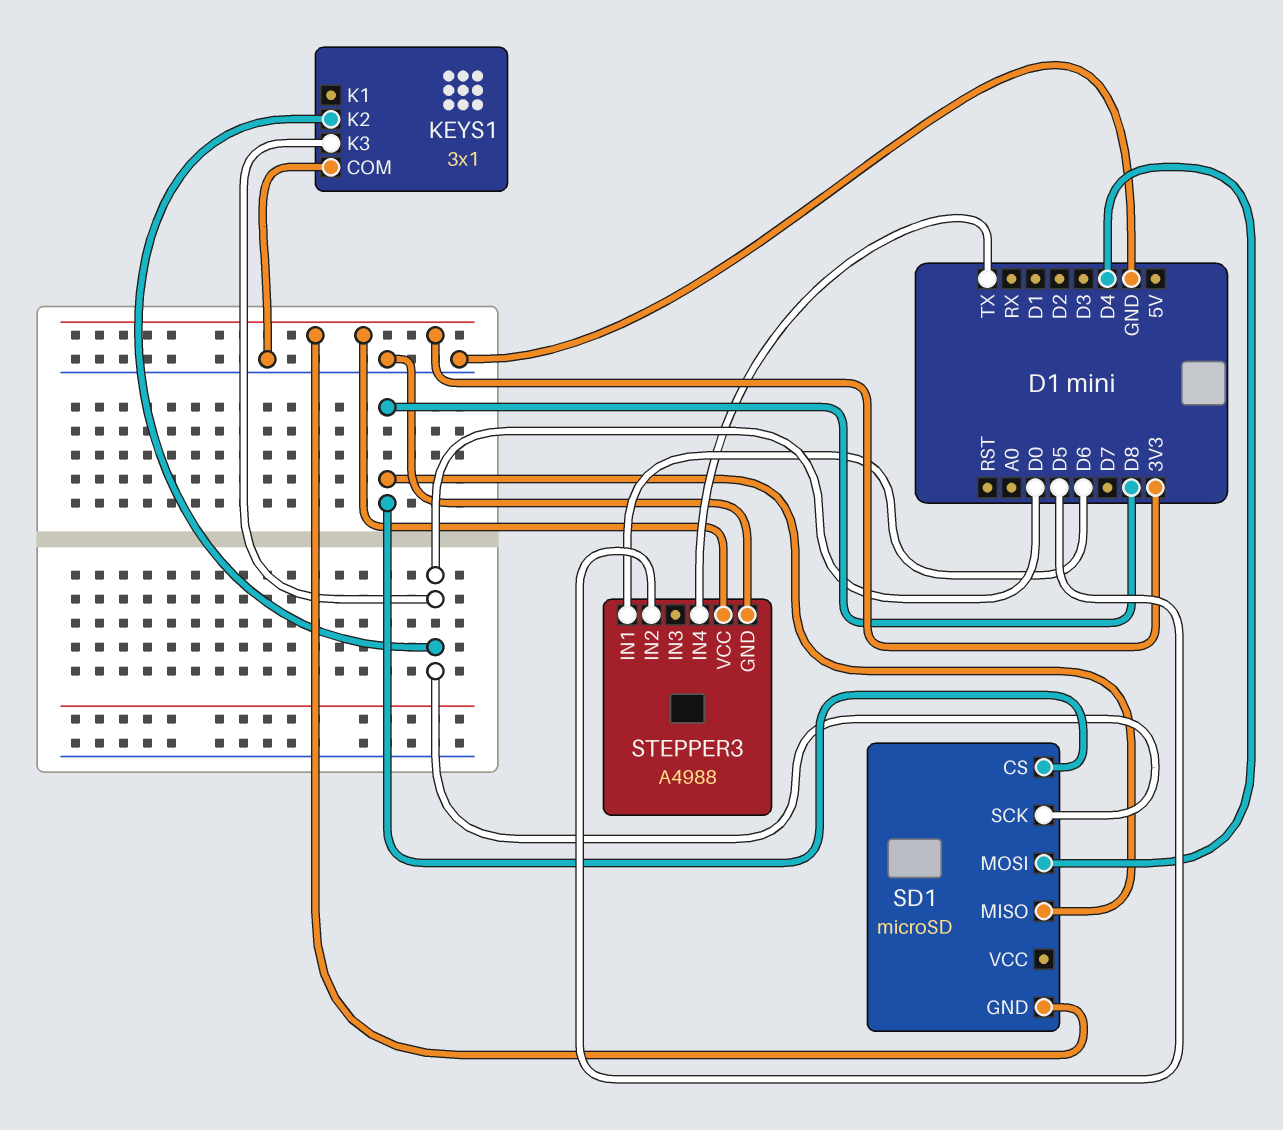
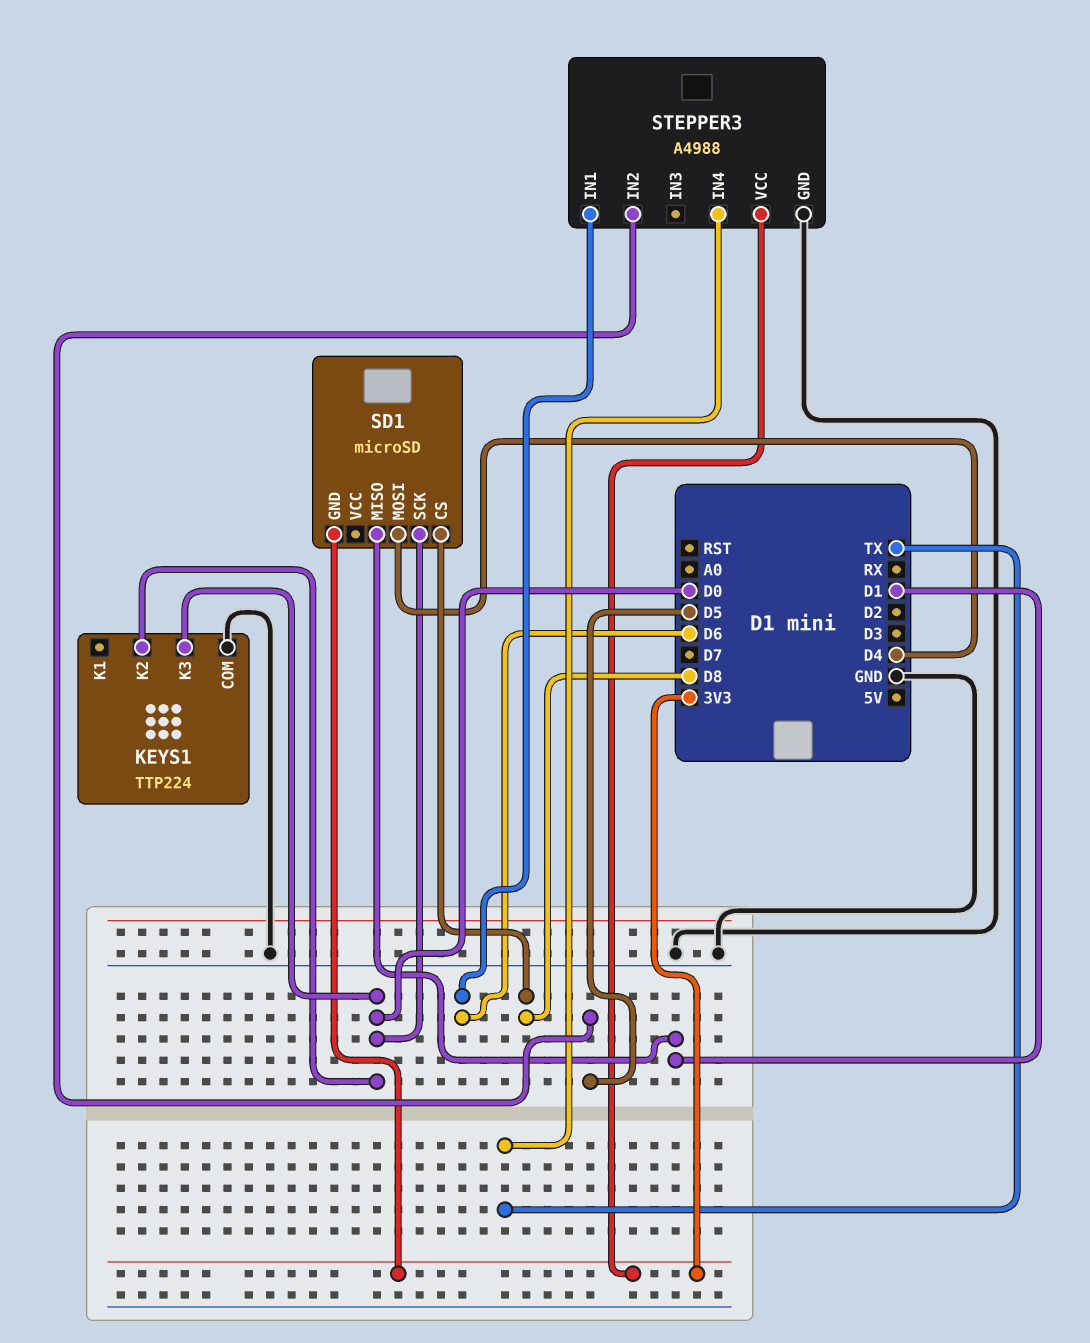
KEYS1: 3x1 -> TTP224
SD1 pin MISO: D8 -> D1

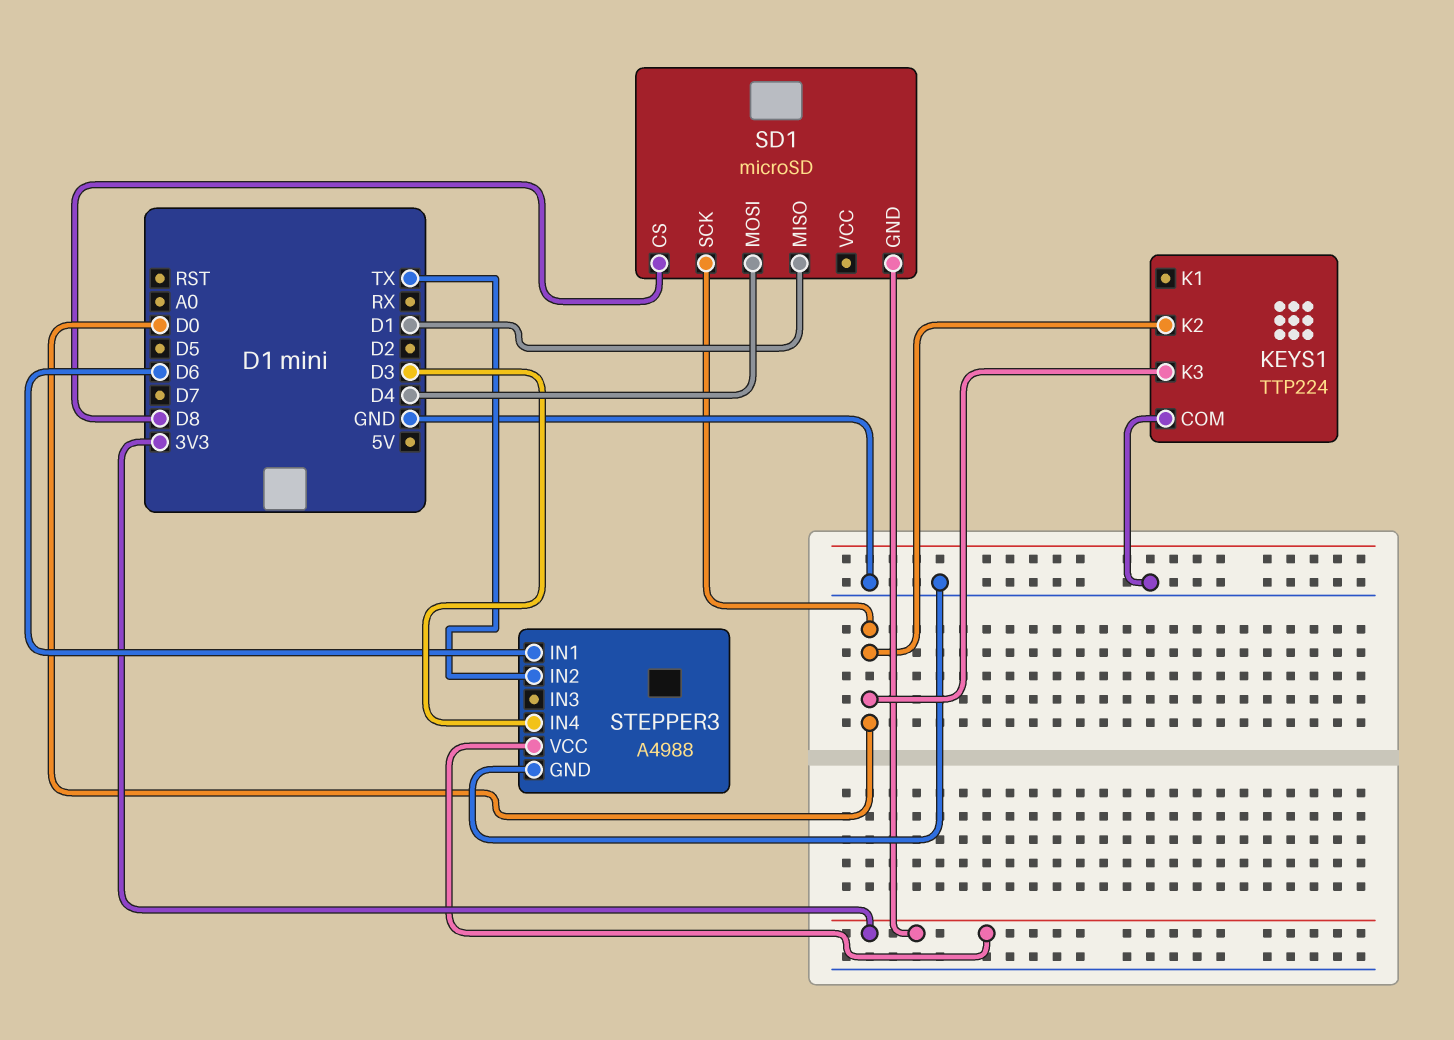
STEPPER3 pin IN2: D5 -> TX
STEPPER3 pin IN4: TX -> D3

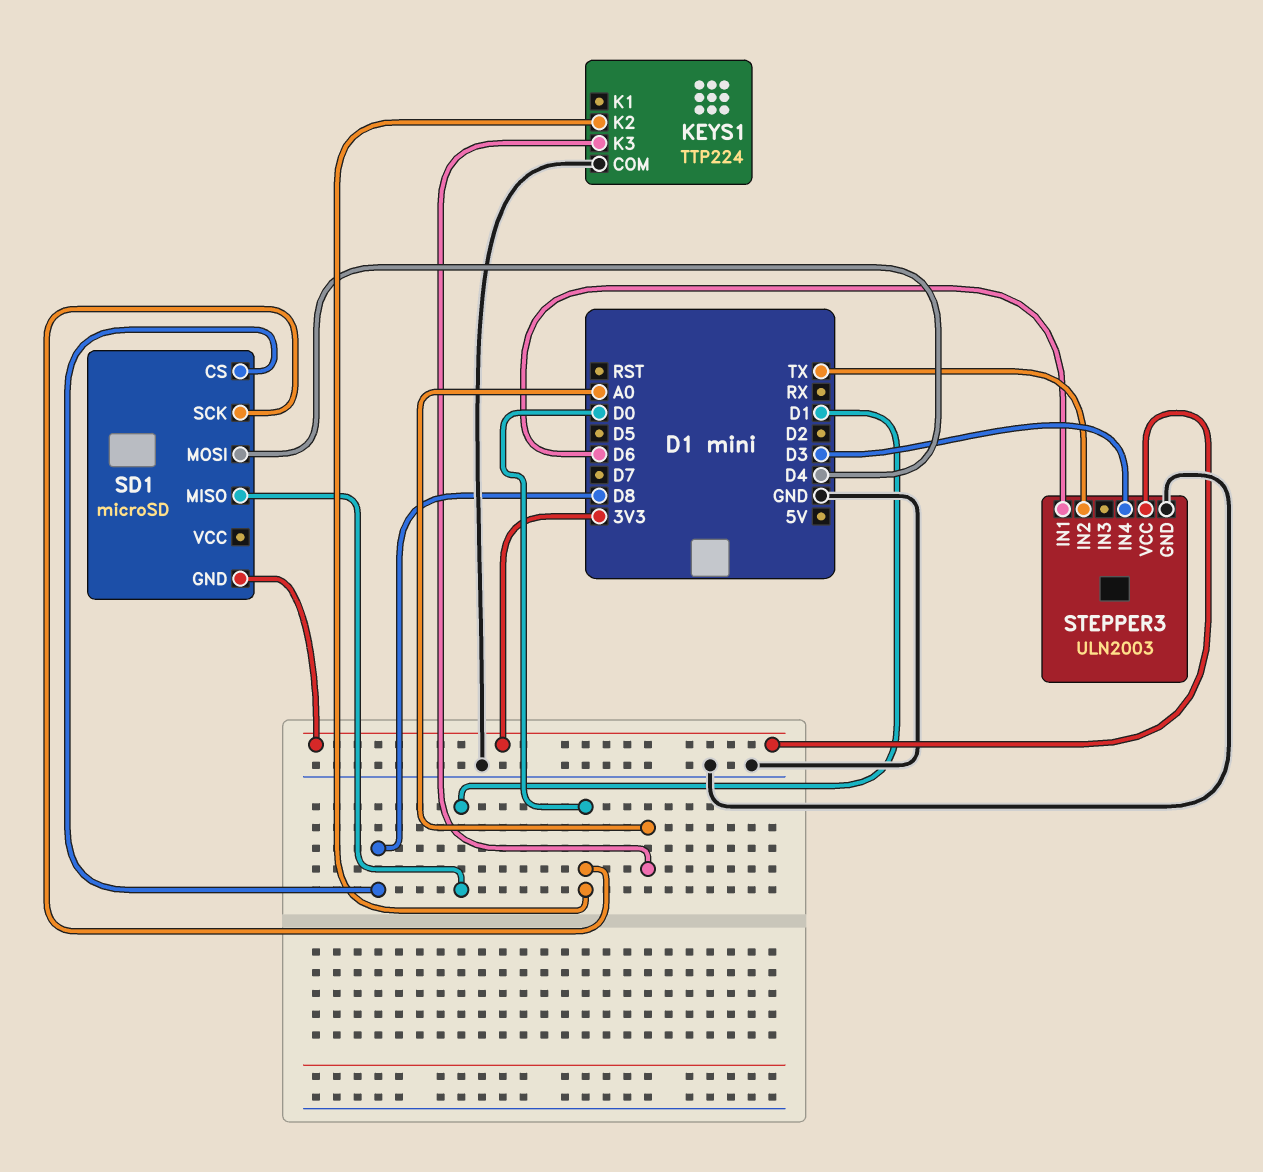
KEYS1 pin K3: D0 -> A0
STEPPER3: A4988 -> ULN2003

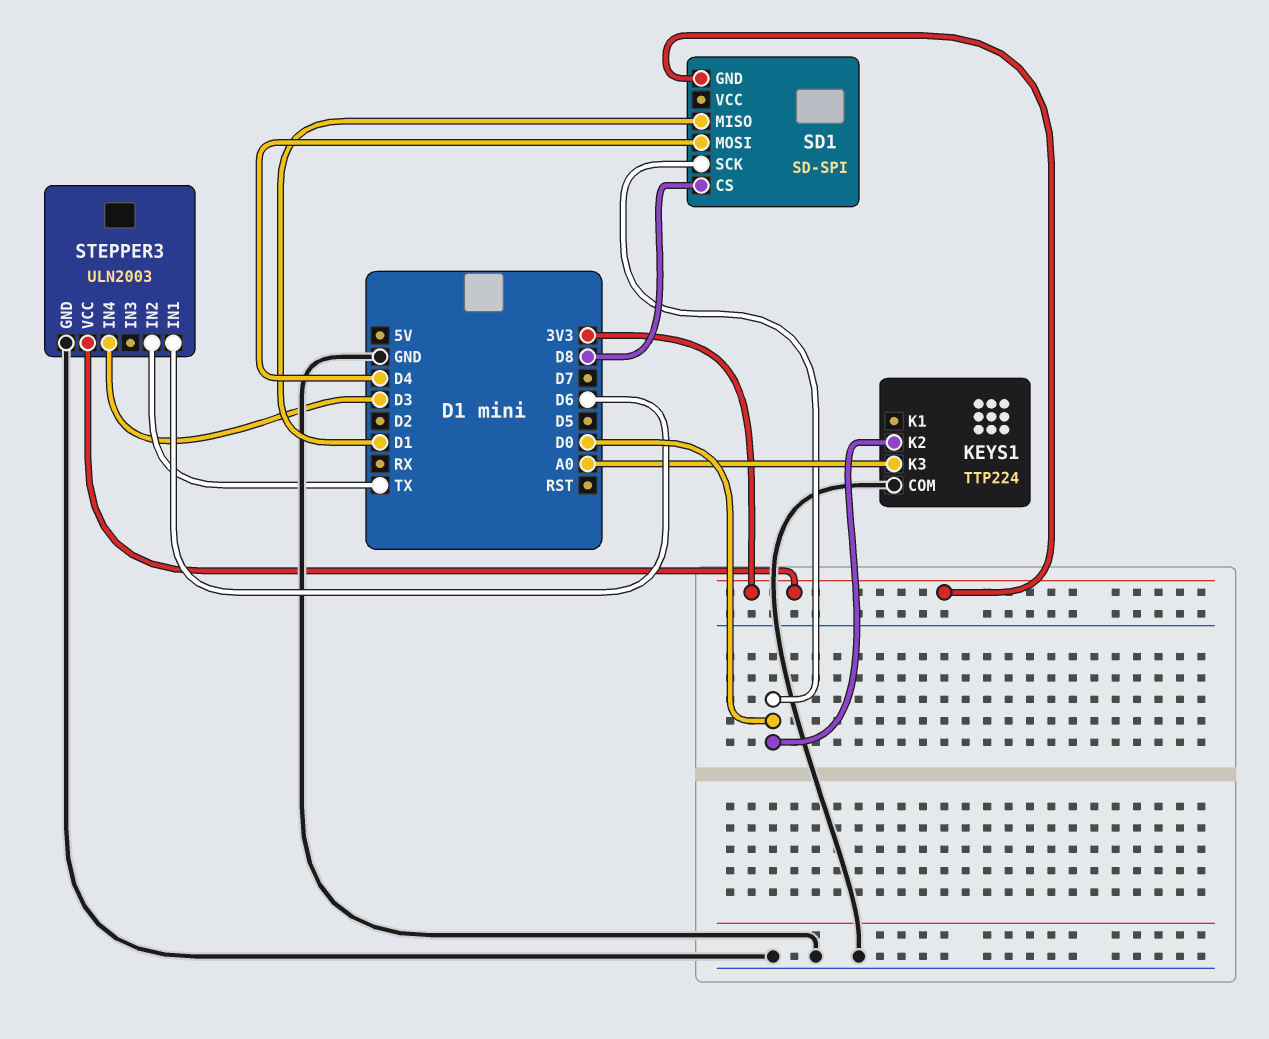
SD1: microSD -> SD-SPI

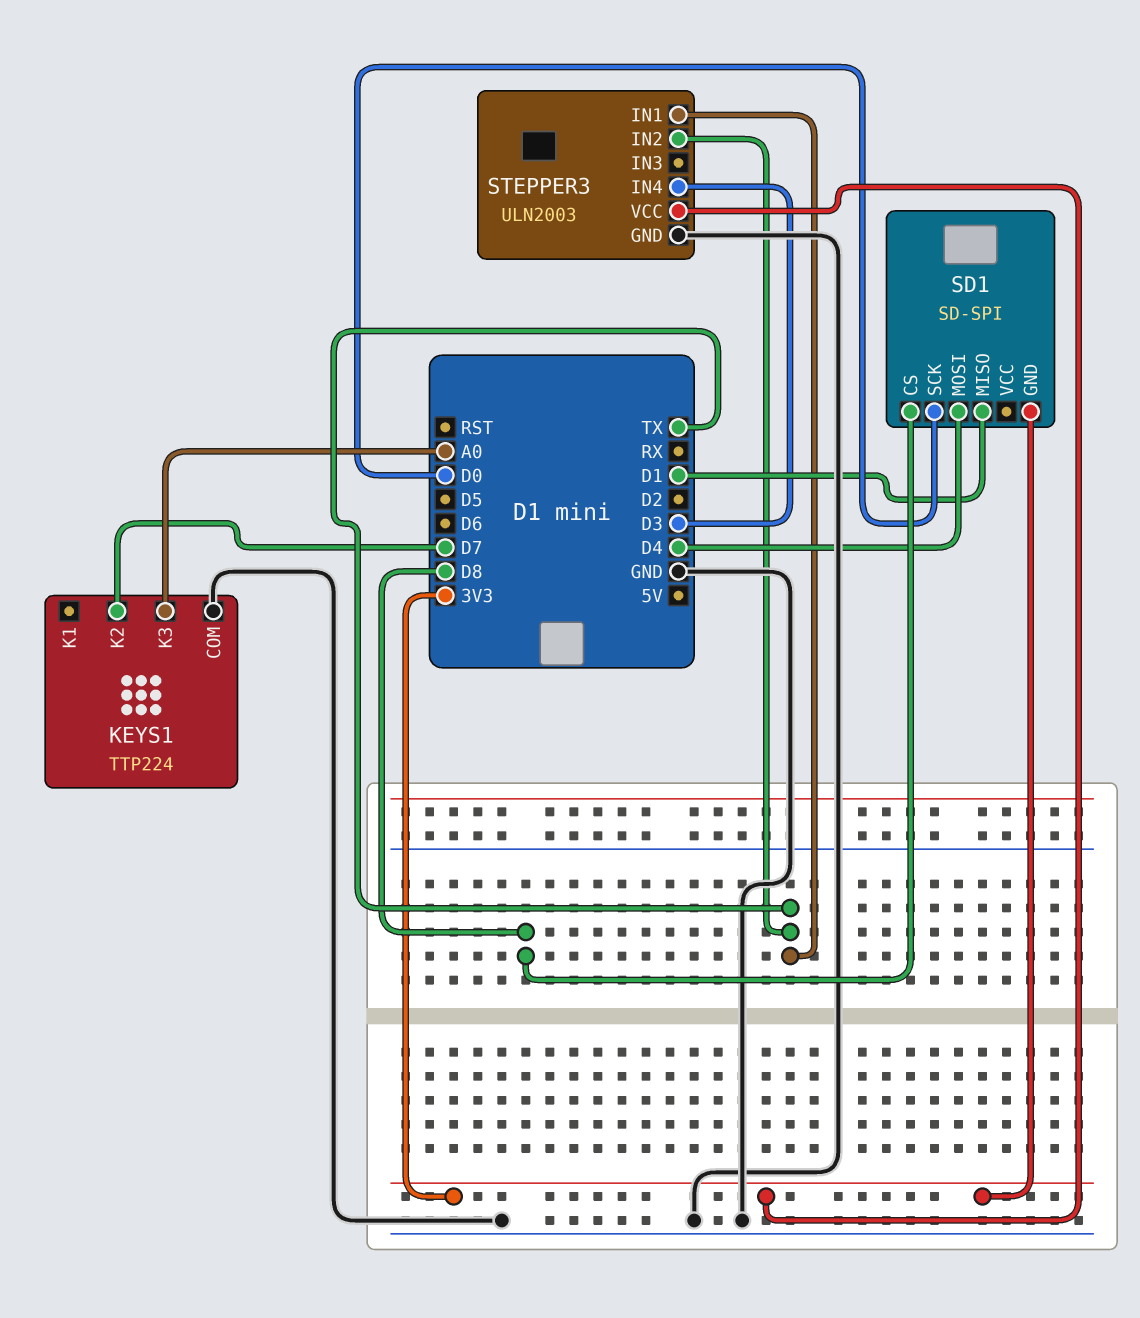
KEYS1 pin K2: D0 -> D7
STEPPER3 pin IN1: D6 -> TX

